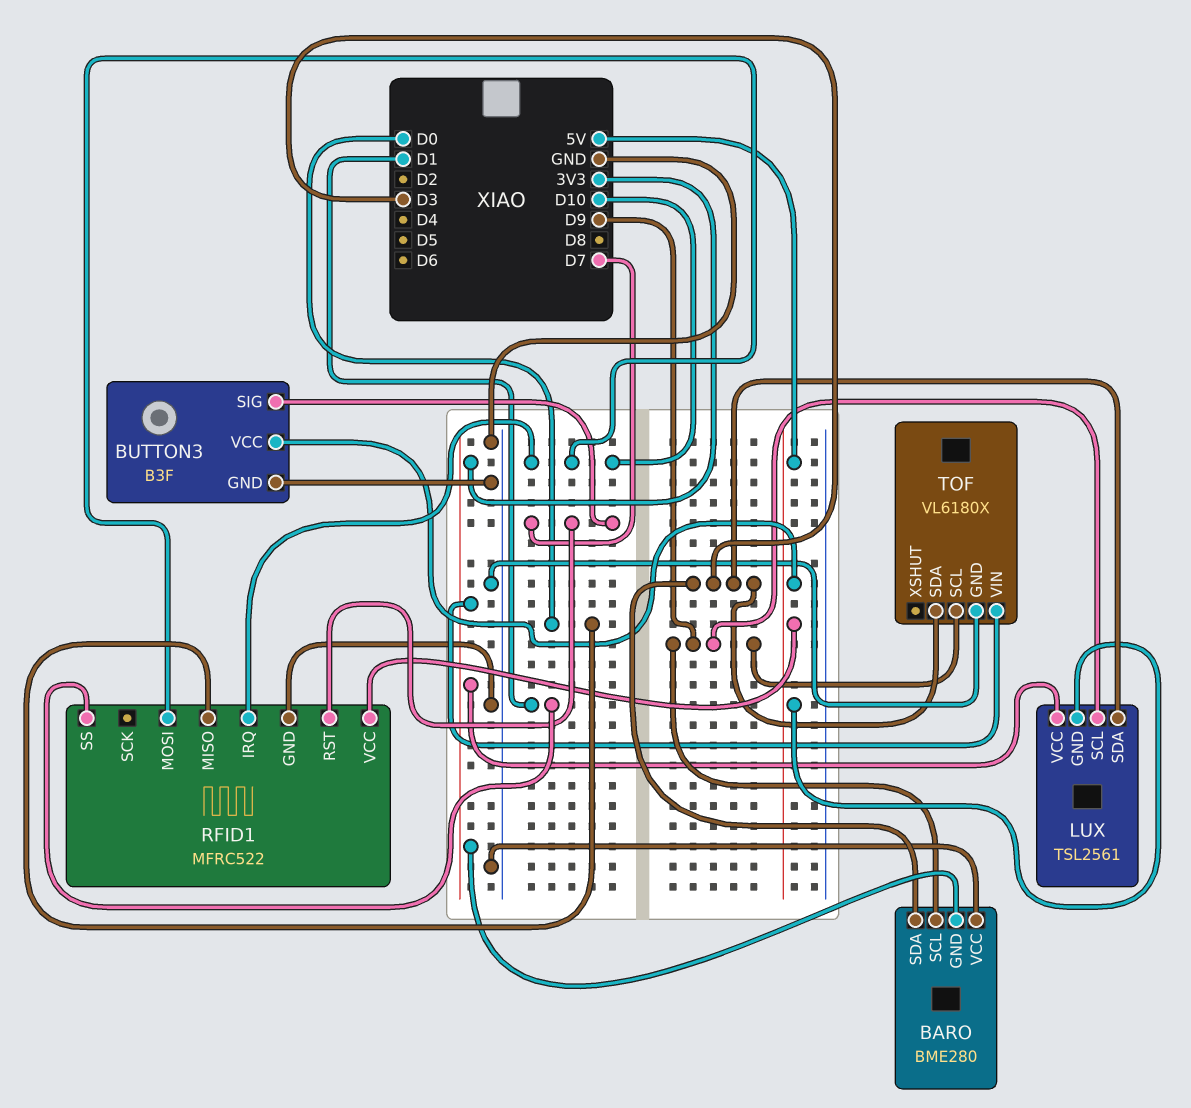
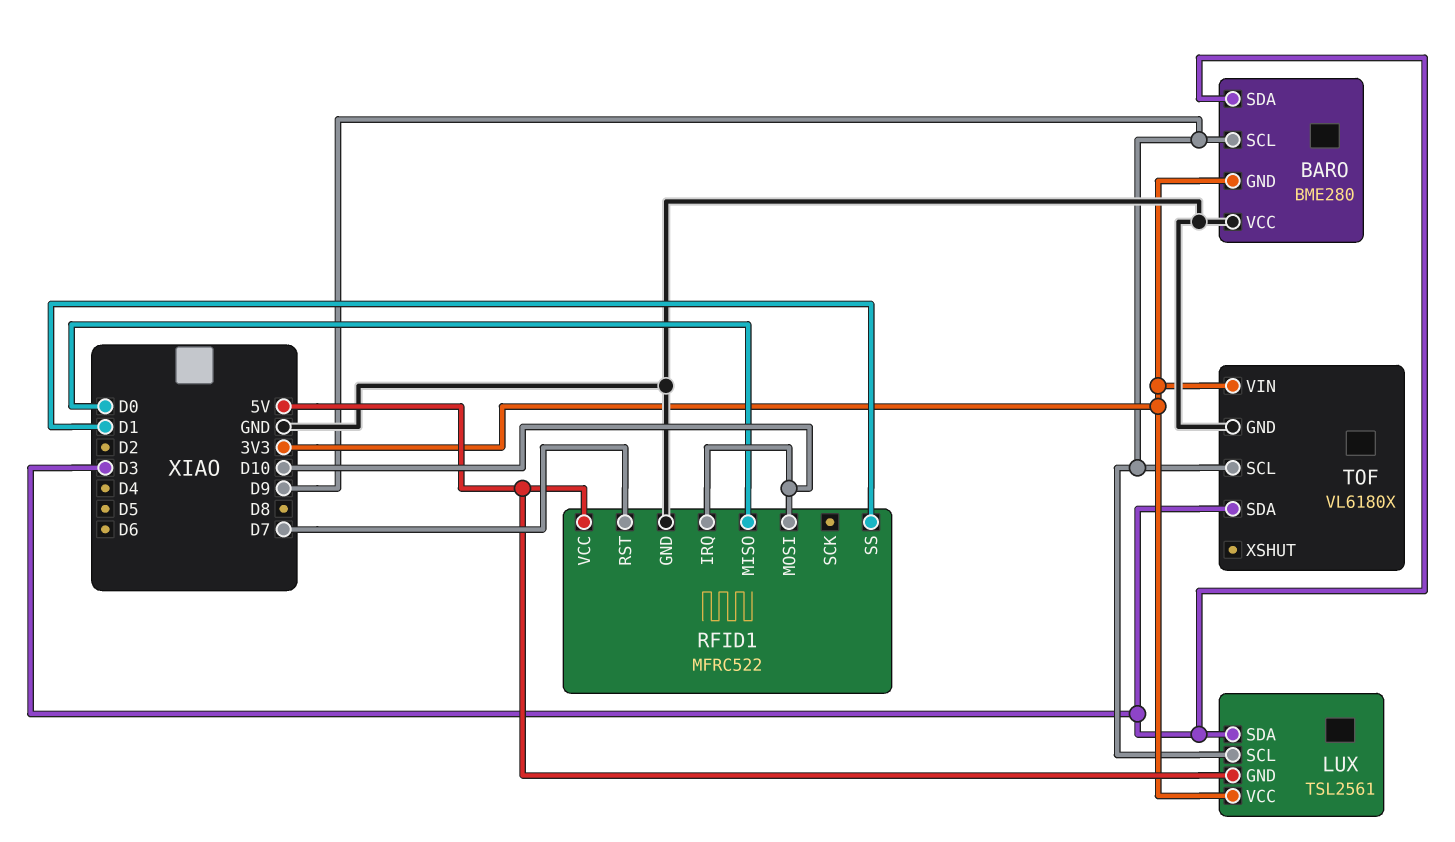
BUTTON3: B3F -> none
BUTTON3 pin GND: GND -> none
BUTTON3 pin SIG: D7 -> none
BUTTON3 pin VCC: 5V -> none

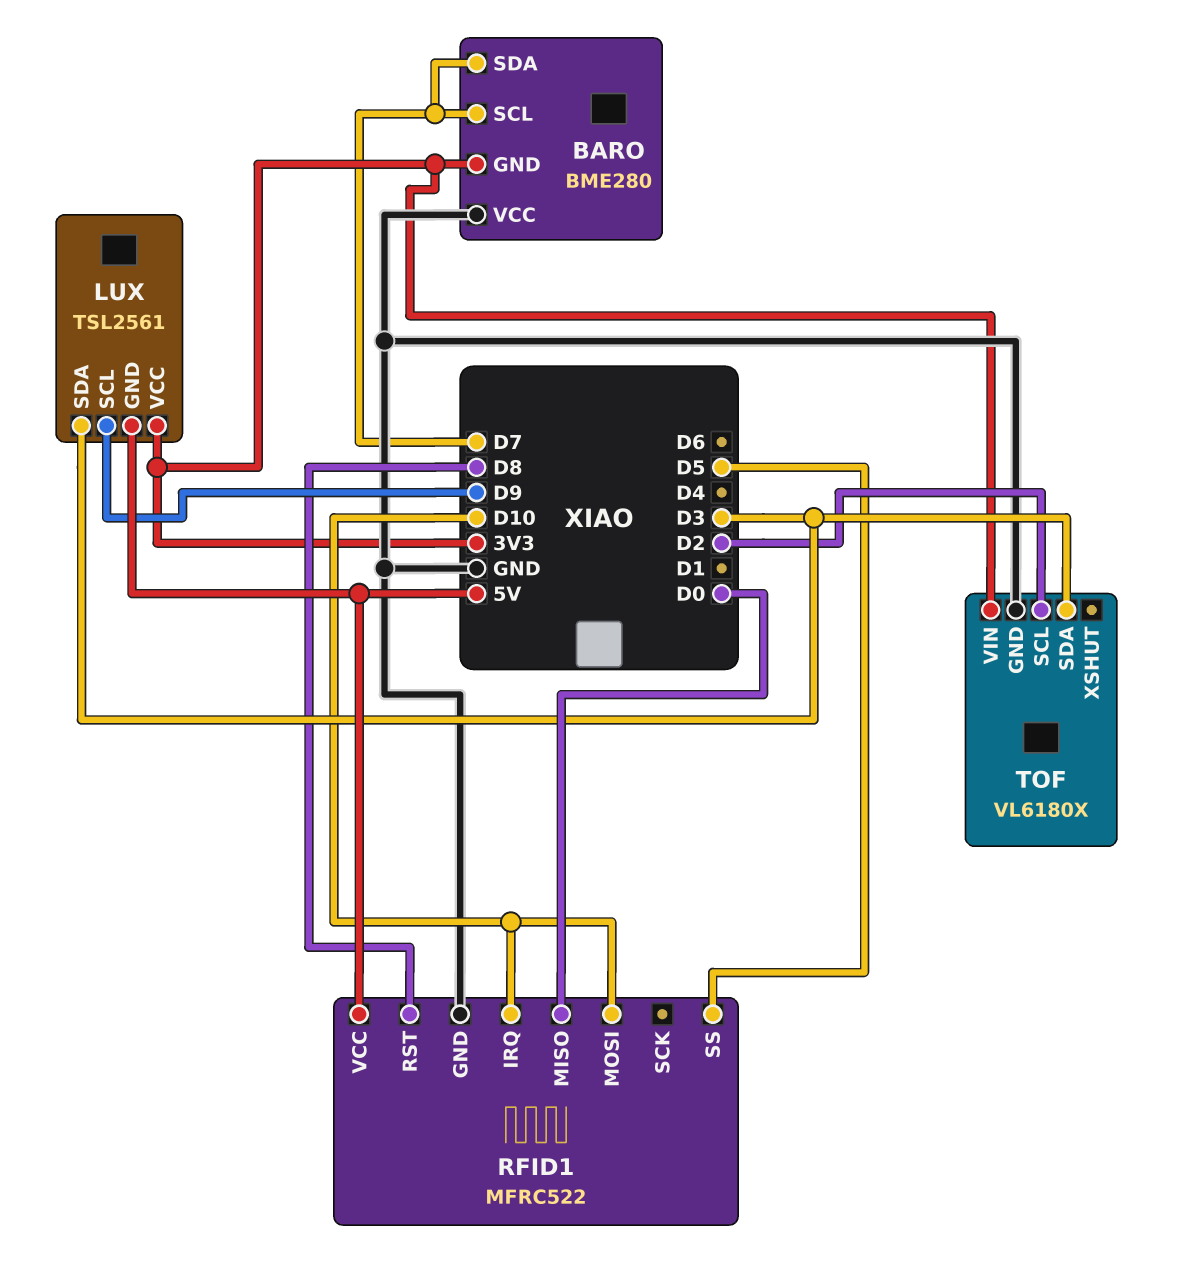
BARO pin SCL: D9 -> D7
BARO pin SDA: D3 -> D7
RFID1 pin RST: D7 -> D8
RFID1 pin SS: D1 -> D5
TOF pin SCL: D9 -> D2

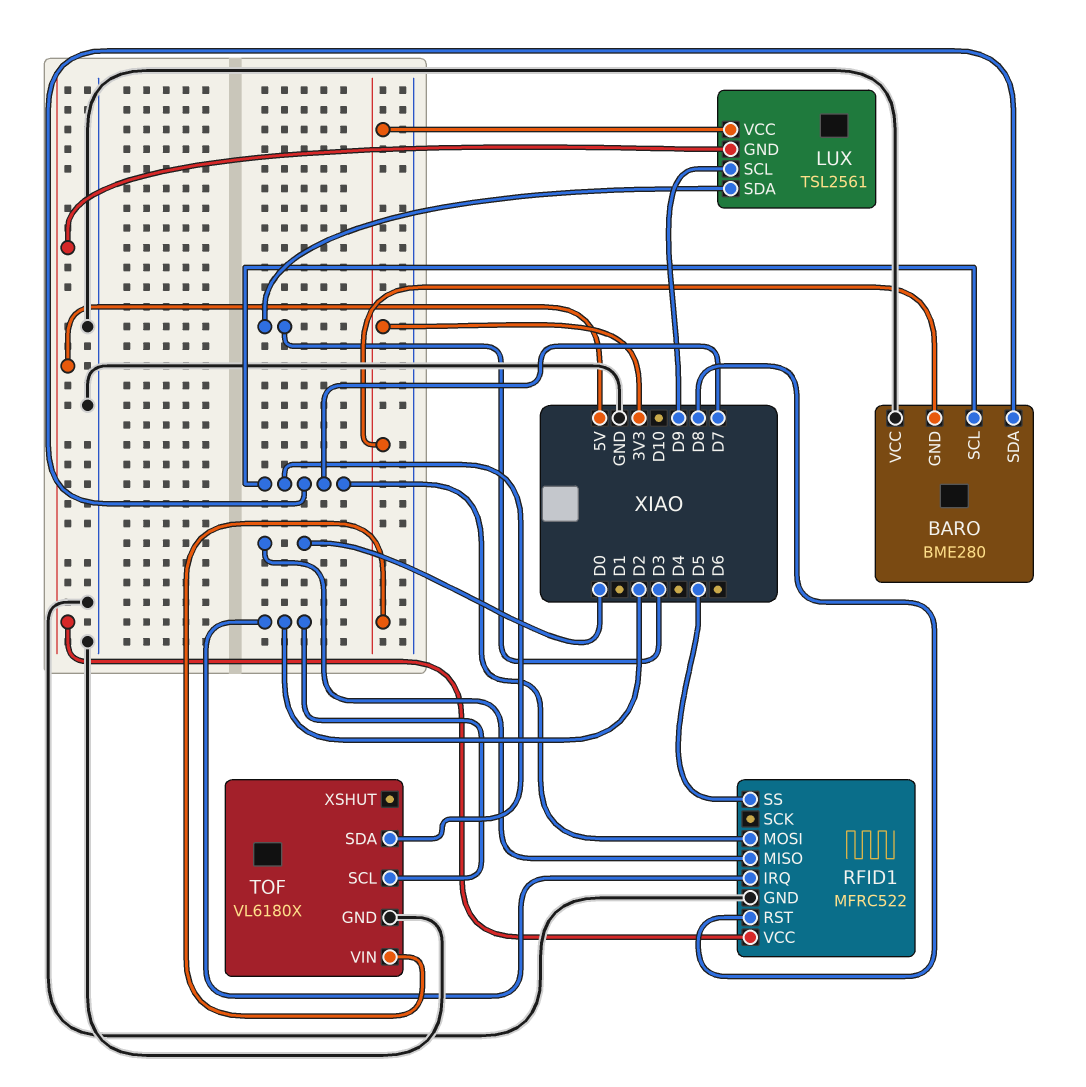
RFID1 pin IRQ: D10 -> D2
RFID1 pin MOSI: D10 -> D7
TOF pin SDA: D3 -> D7

